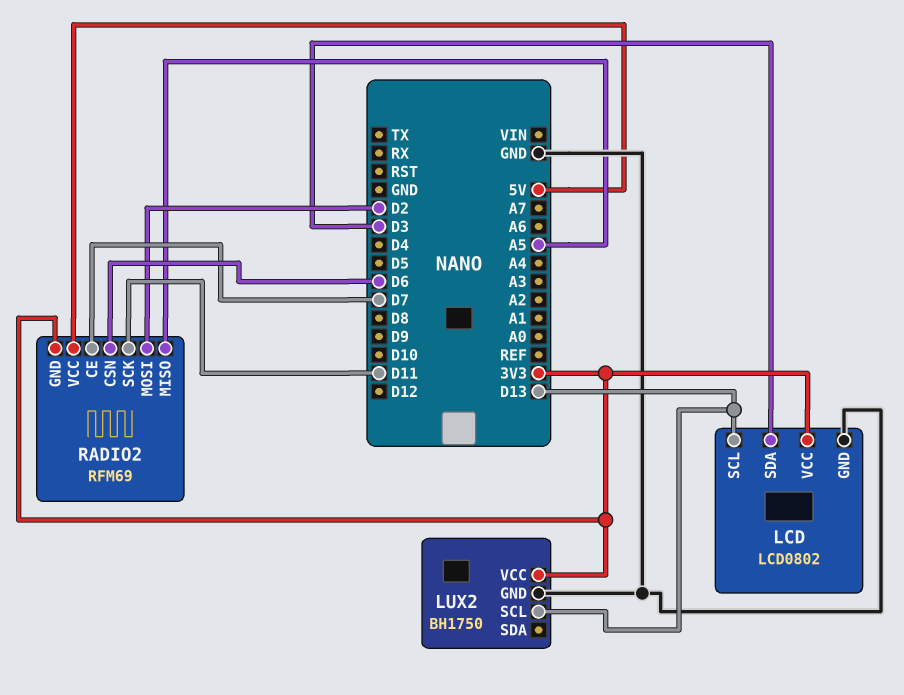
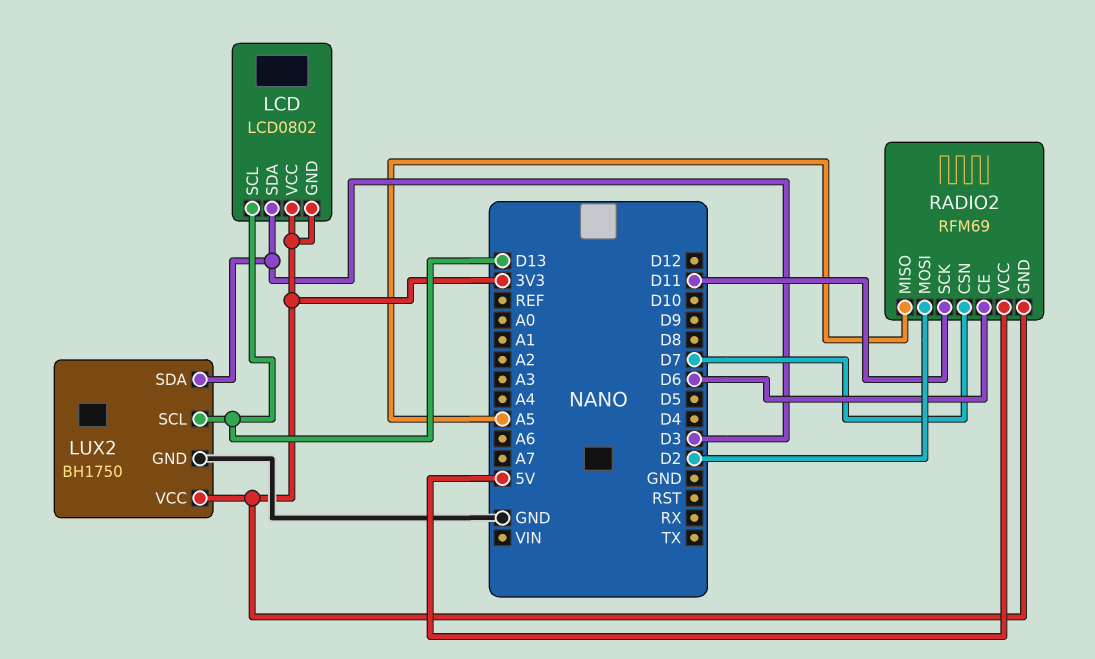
LCD pin GND: GND -> 3V3
LUX2 pin SDA: none -> D3
RADIO2 pin CE: D7 -> D6
RADIO2 pin CSN: D6 -> D7

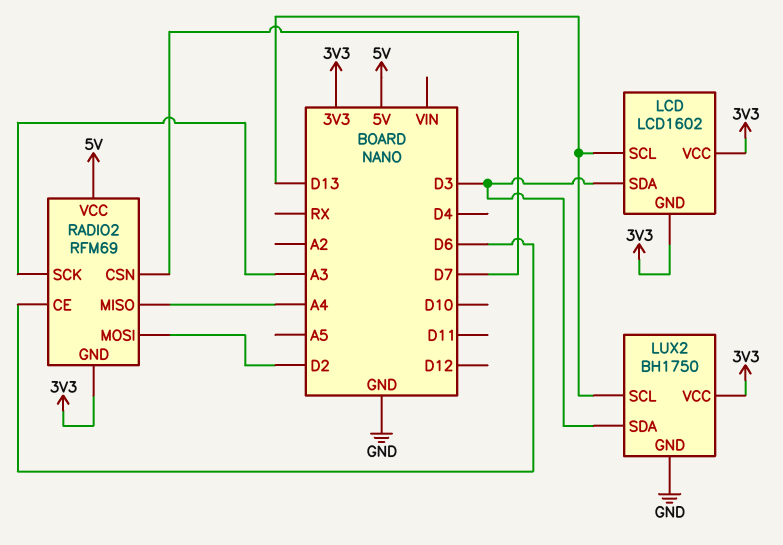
LCD: LCD0802 -> LCD1602
RADIO2 pin MISO: A5 -> A4
RADIO2 pin SCK: D11 -> A3

